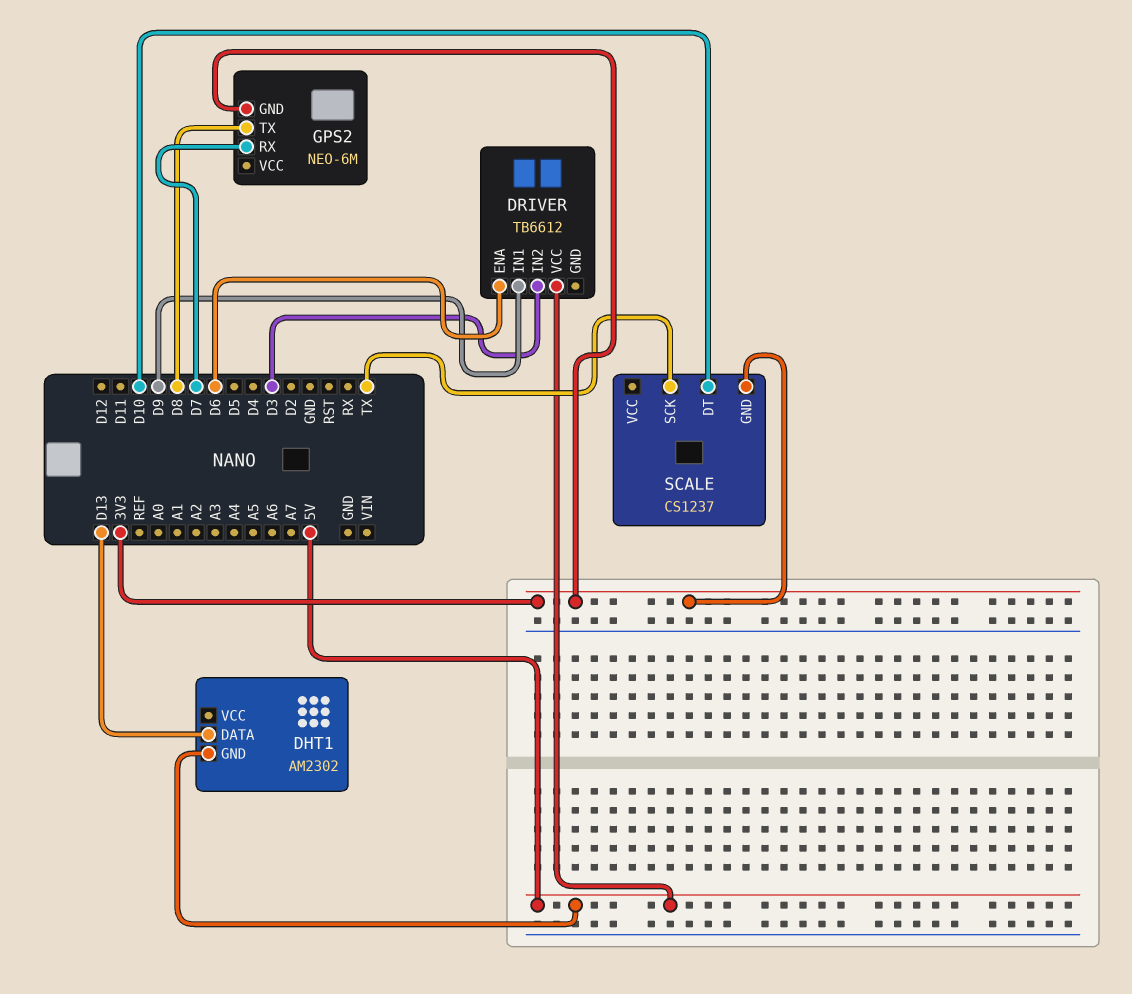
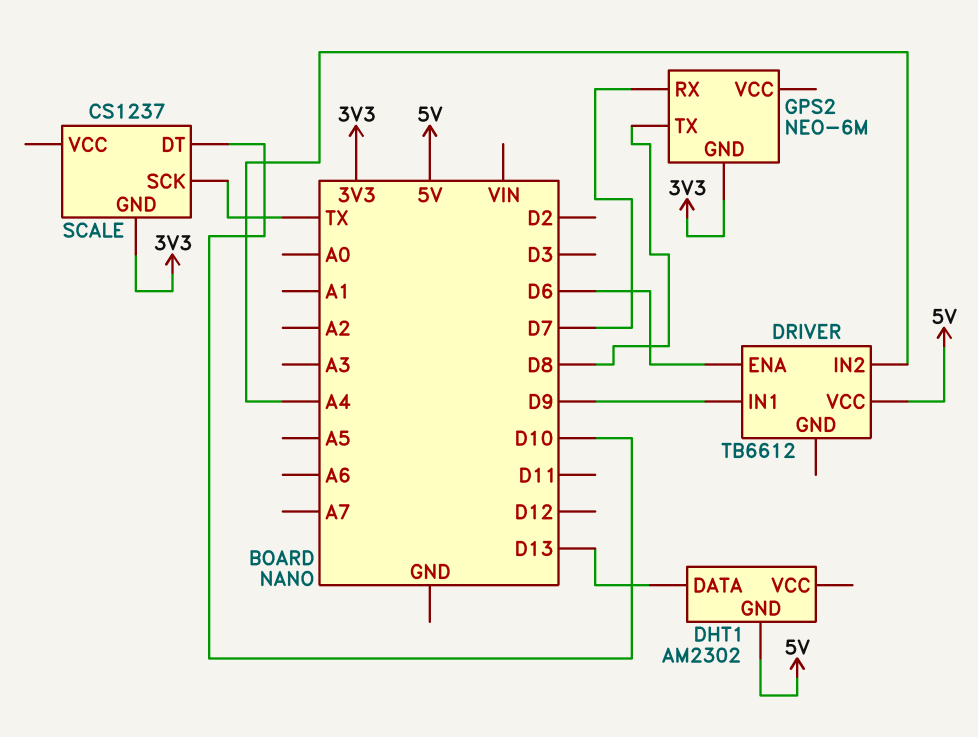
DRIVER pin IN2: D3 -> A4

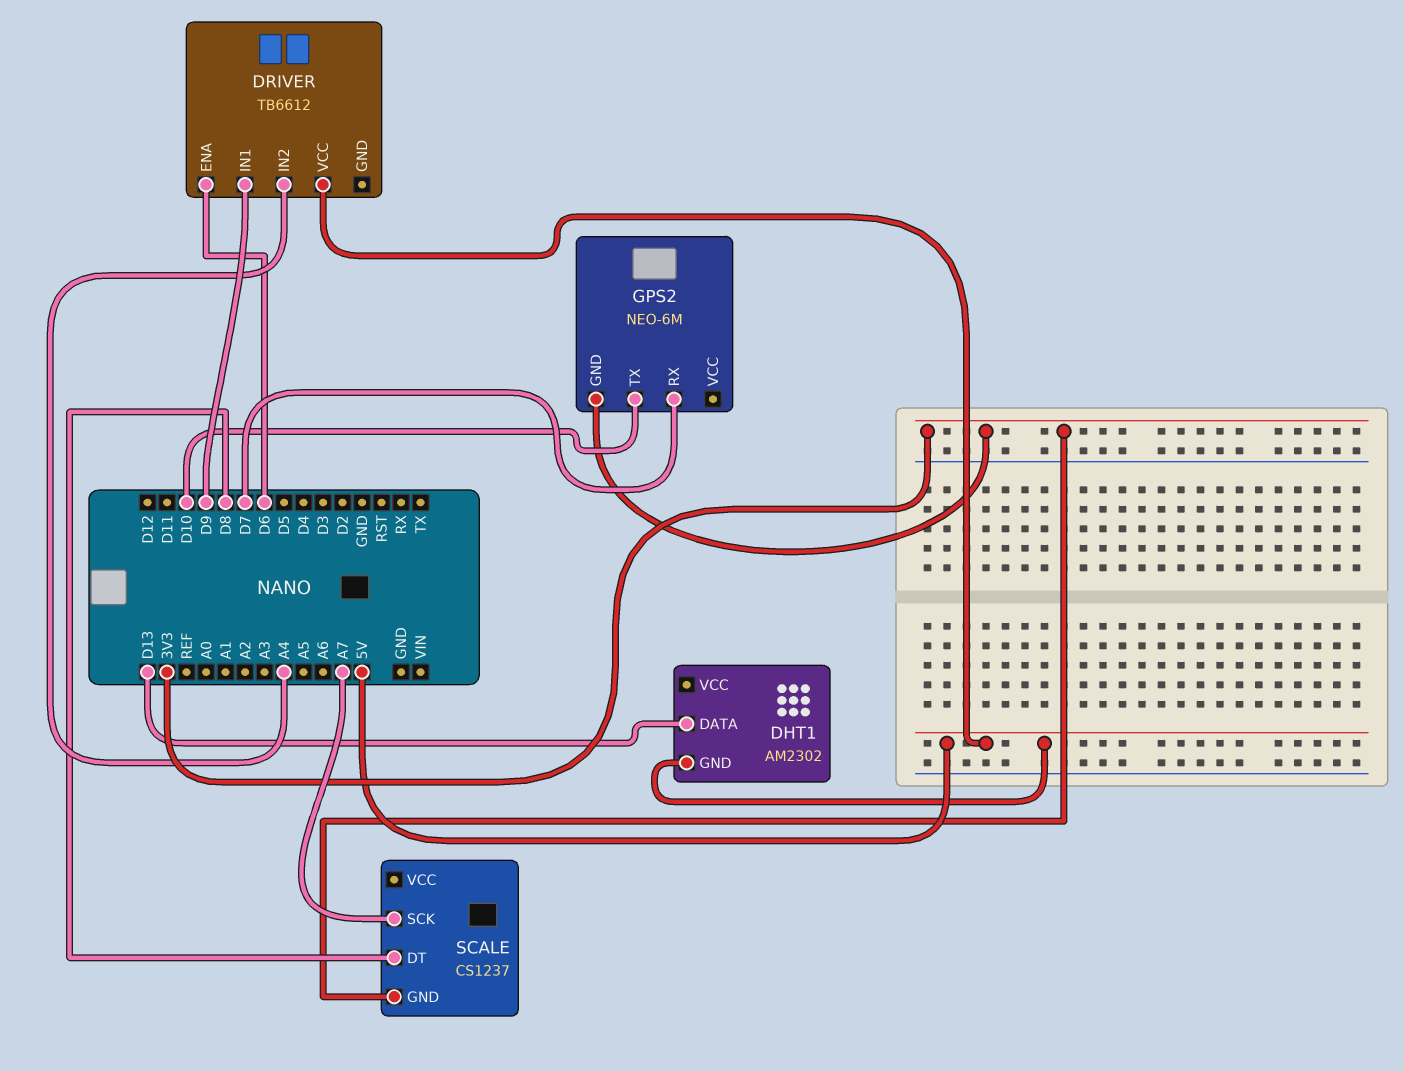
GPS2 pin TX: D8 -> D10
SCALE pin DT: D10 -> D8
SCALE pin SCK: TX -> A7

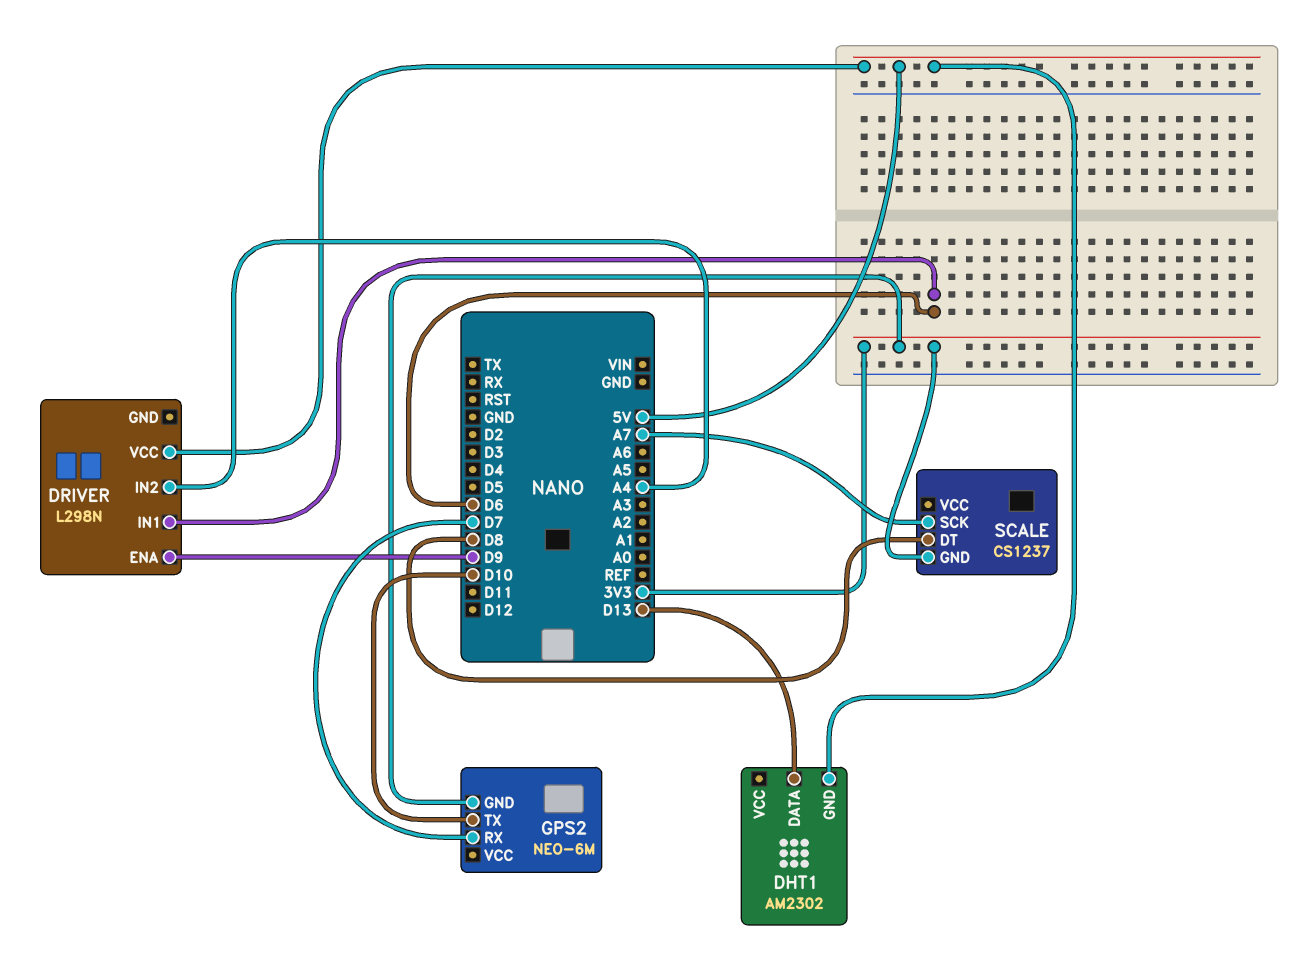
DRIVER: TB6612 -> L298N
DRIVER pin ENA: D6 -> D9
DRIVER pin IN1: D9 -> D6

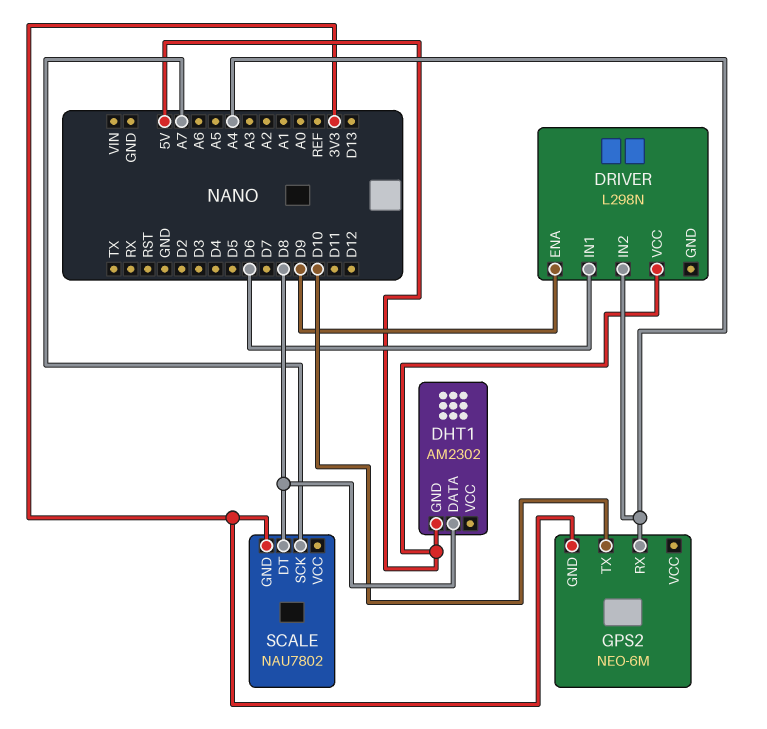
DHT1 pin DATA: D13 -> D8
GPS2 pin RX: D7 -> A4
SCALE: CS1237 -> NAU7802

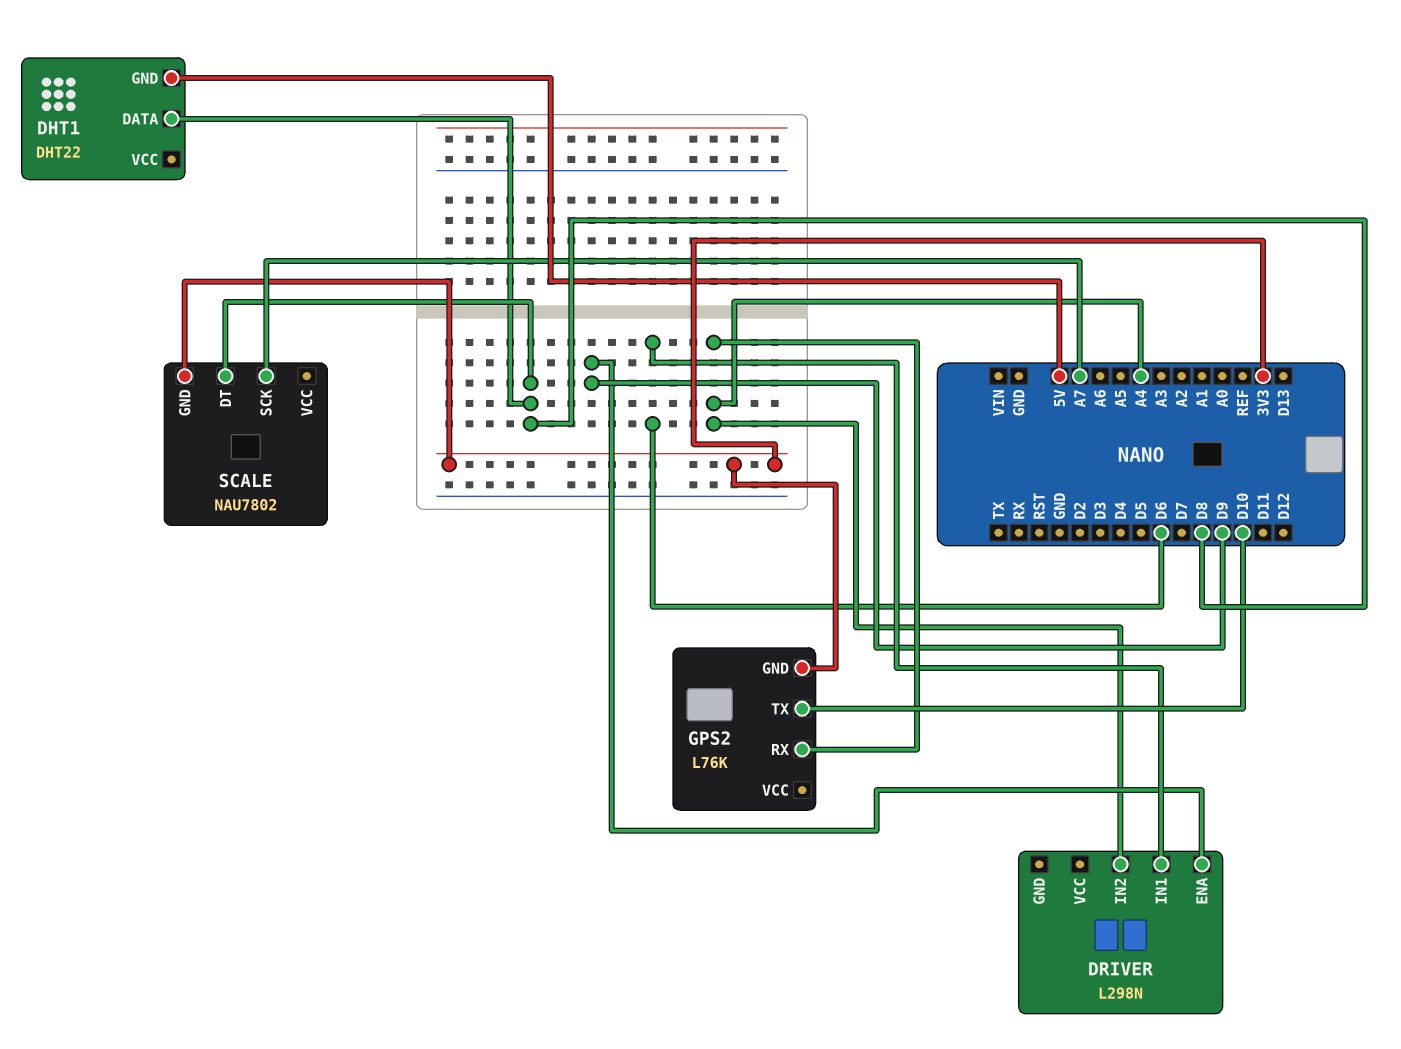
DHT1: AM2302 -> DHT22
DRIVER pin VCC: 5V -> none
GPS2: NEO-6M -> L76K

